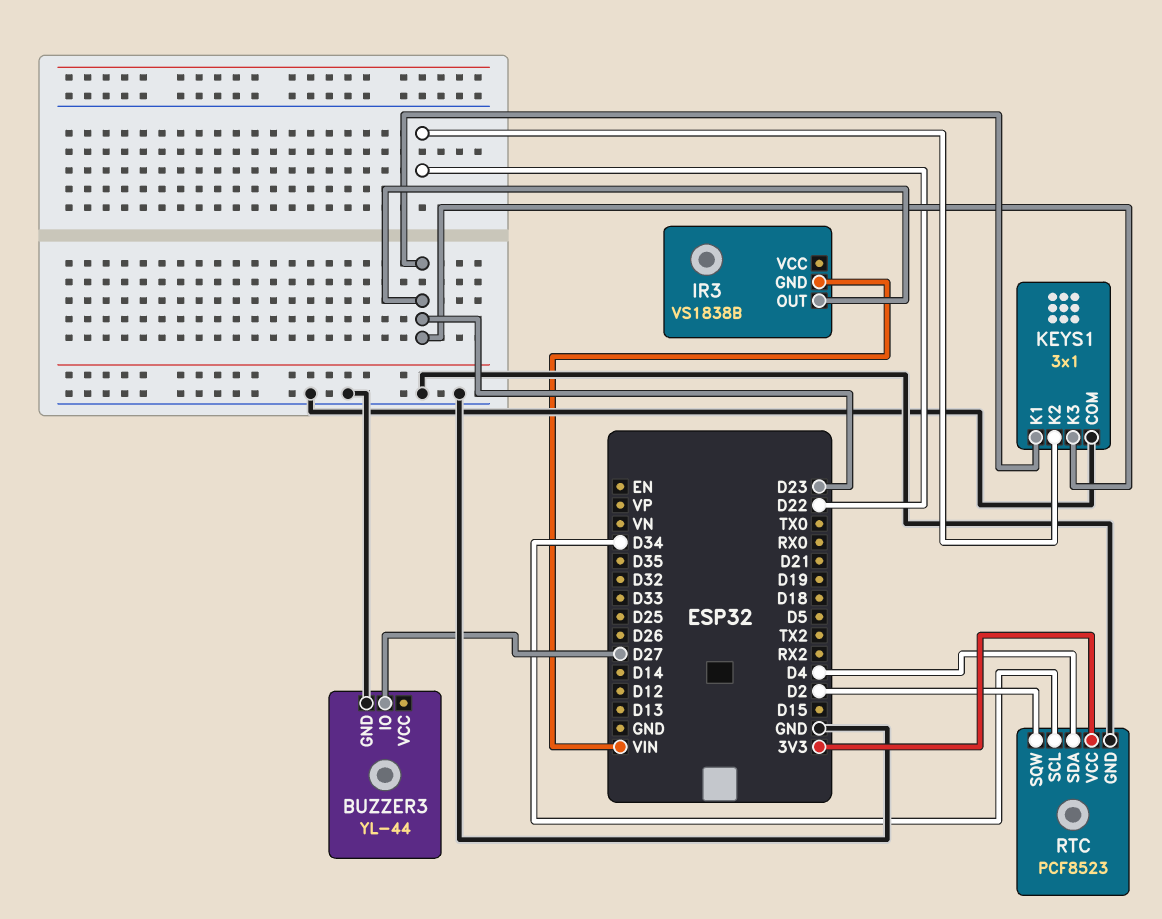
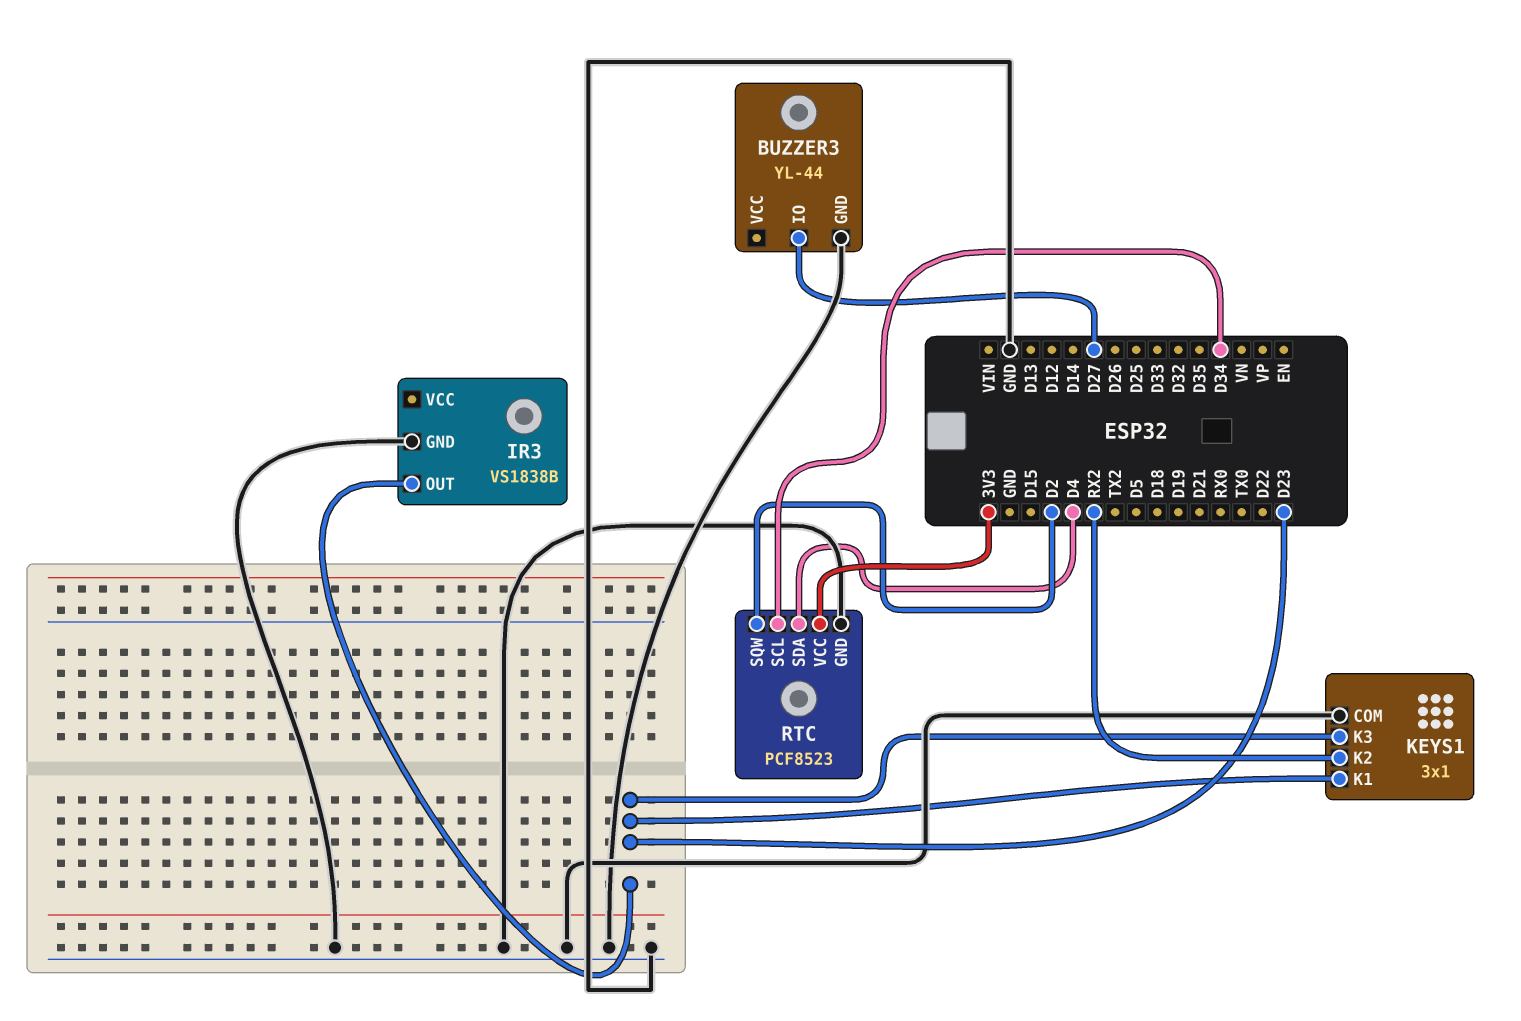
IR3 pin GND: VIN -> GND
KEYS1 pin K2: D22 -> RX2

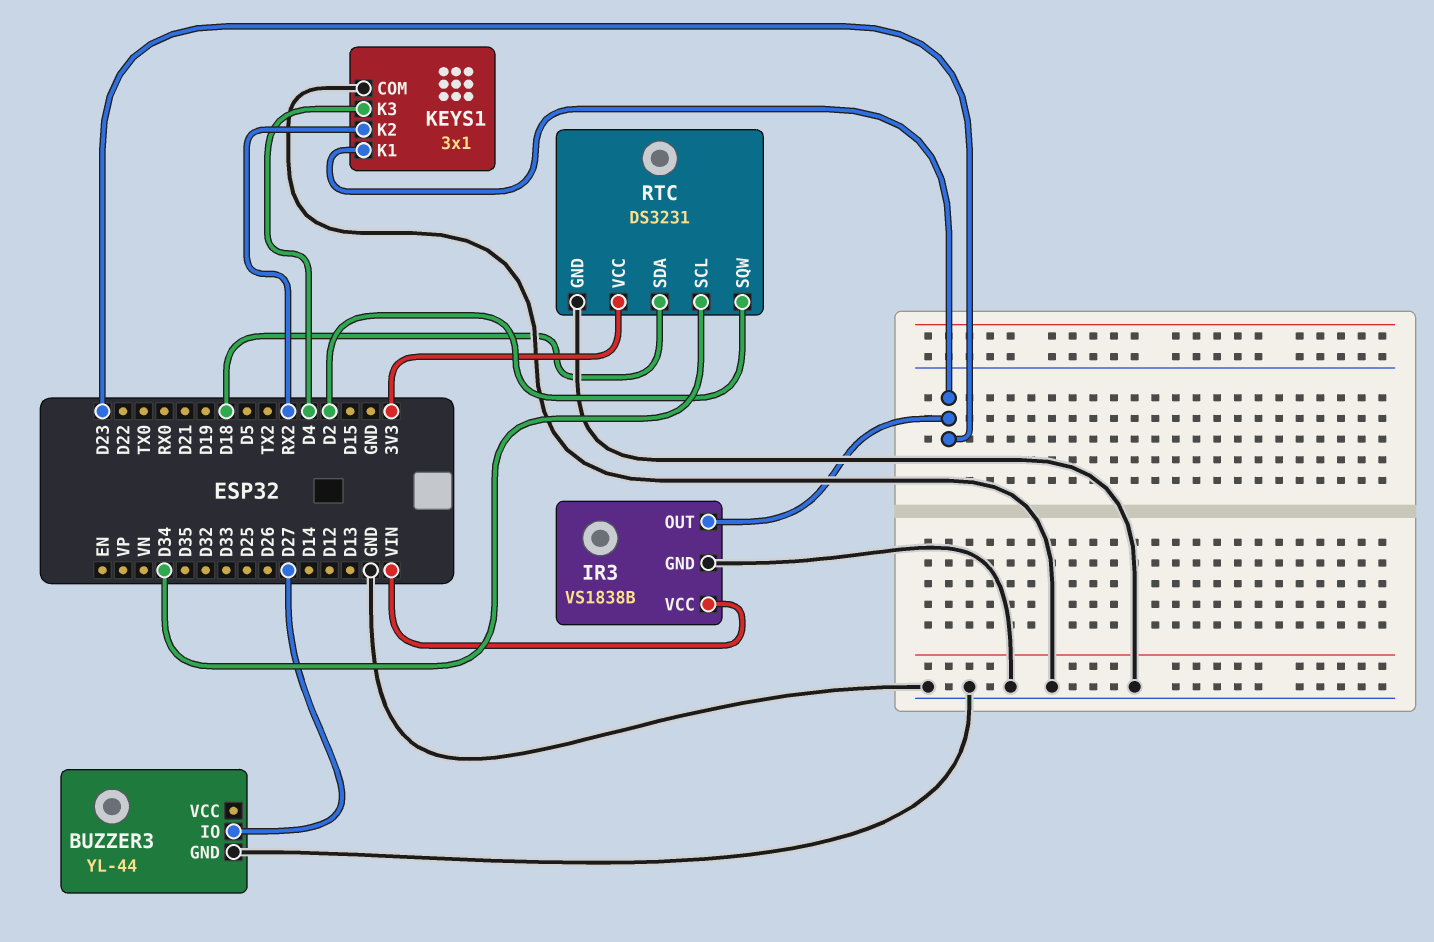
IR3 pin VCC: none -> VIN
KEYS1 pin K3: D23 -> D4
RTC: PCF8523 -> DS3231
RTC pin SDA: D4 -> D18

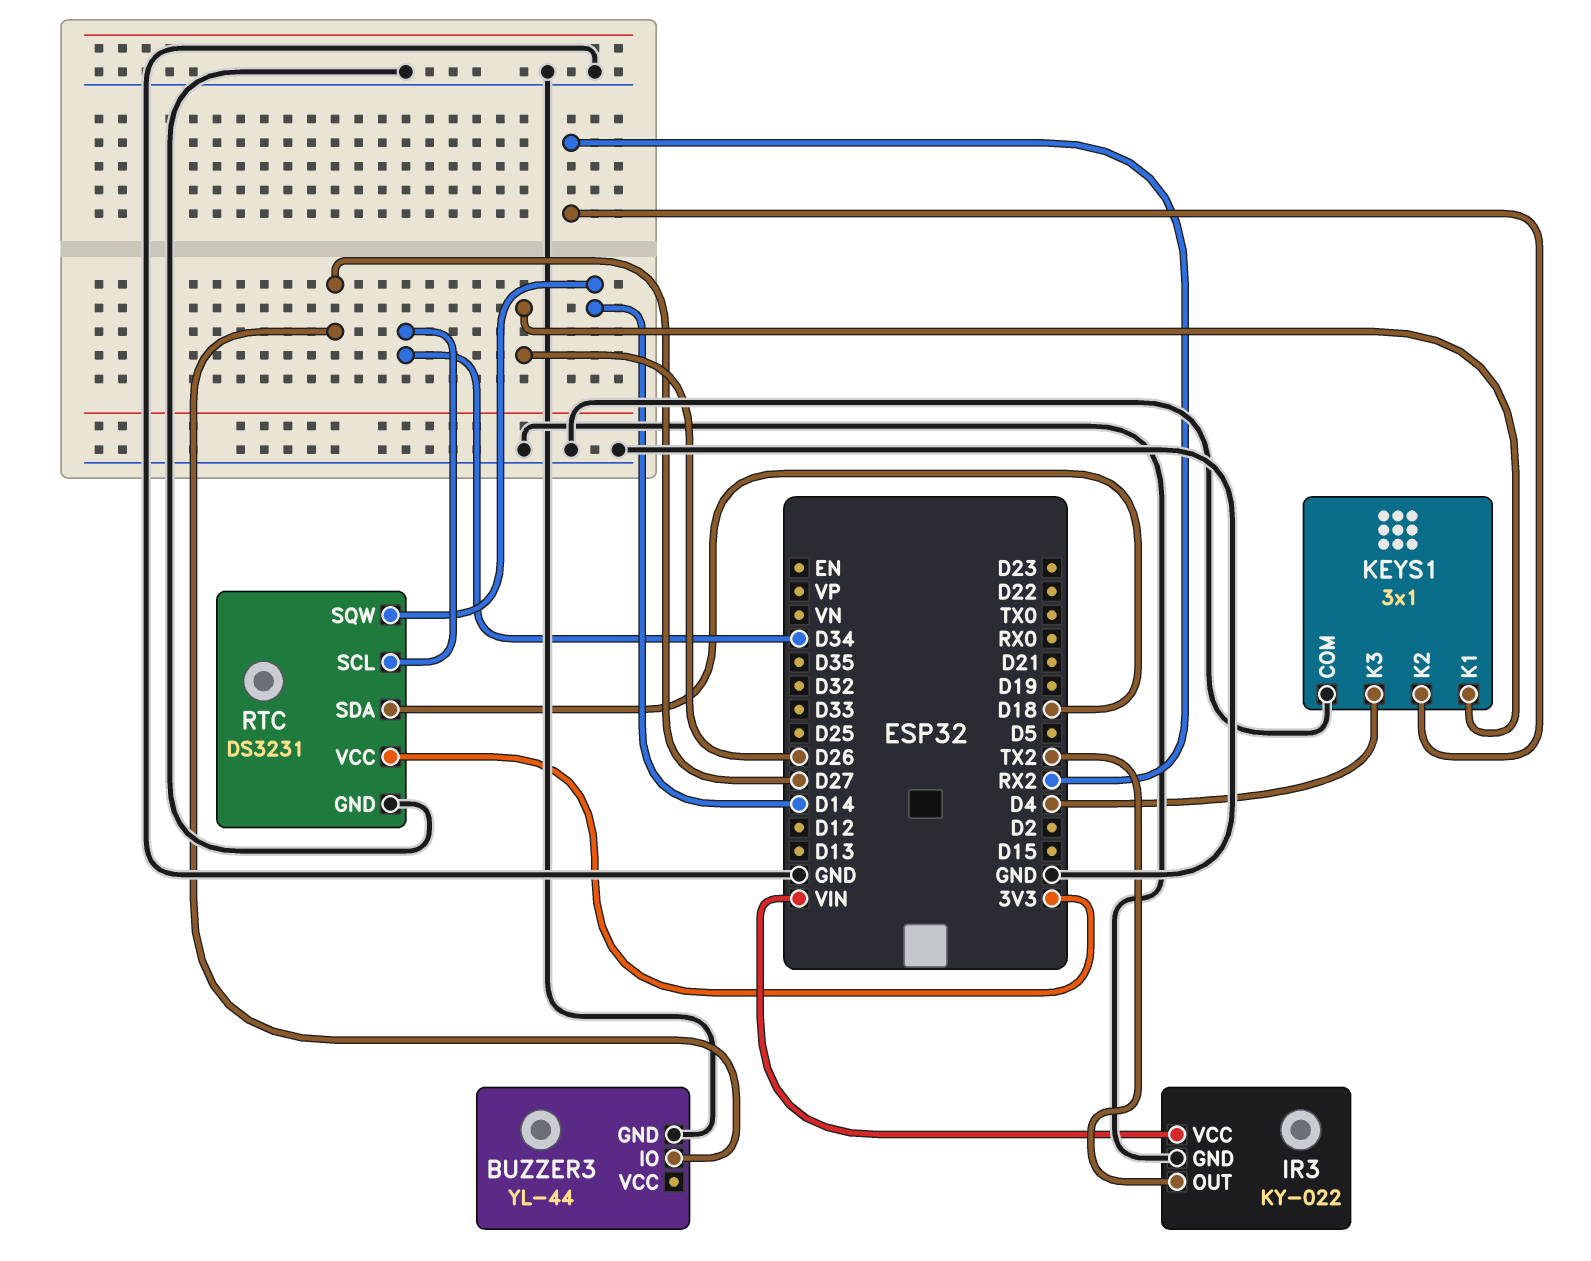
IR3: VS1838B -> KY-022
IR3 pin OUT: D23 -> TX2
KEYS1 pin K1: D23 -> D26
RTC pin SQW: D2 -> D14

